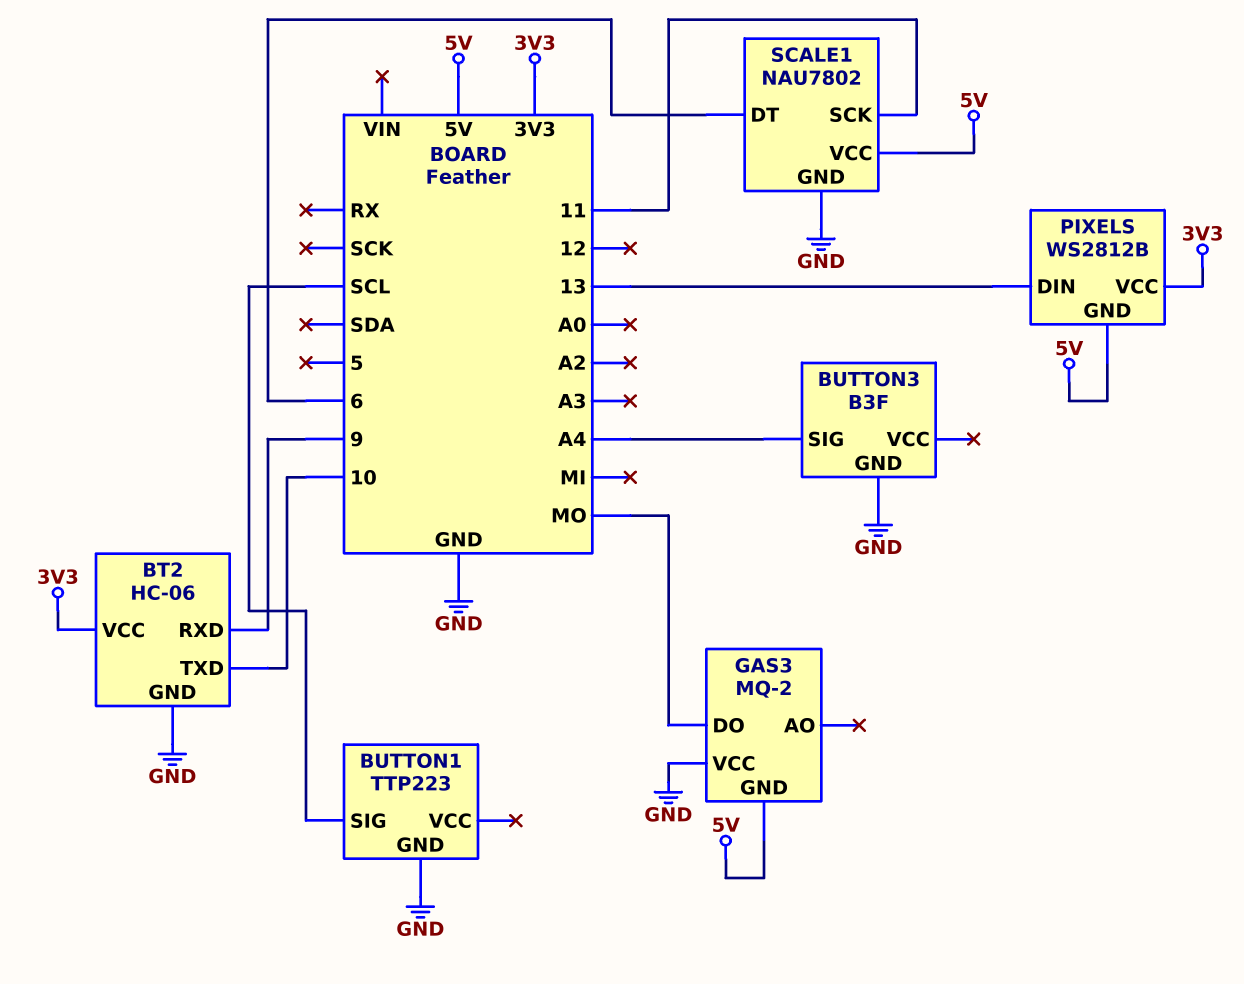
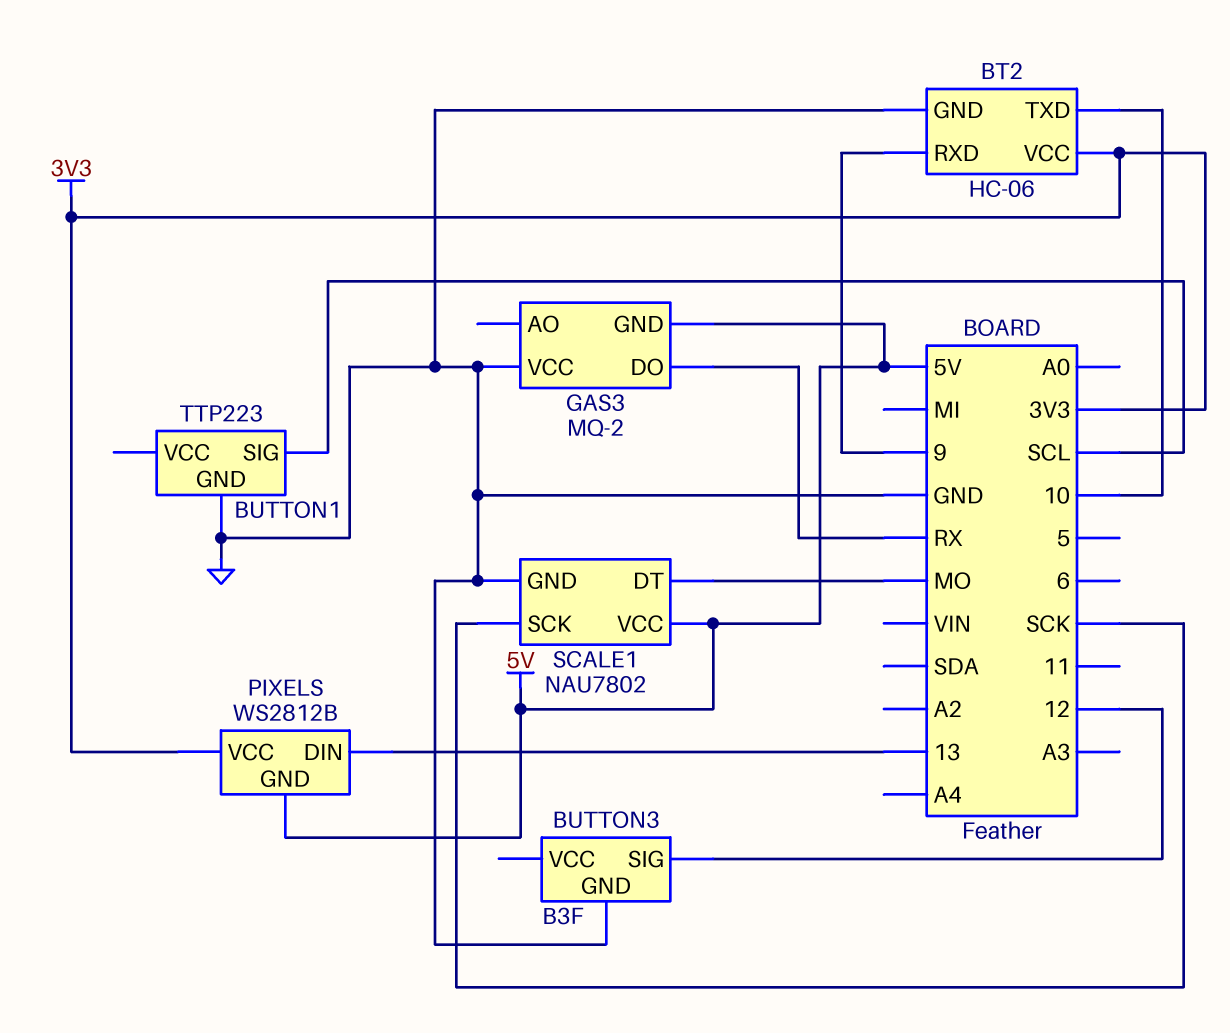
BUTTON3 pin SIG: A4 -> 12
GAS3 pin DO: MO -> RX
SCALE1 pin DT: 6 -> MO
SCALE1 pin SCK: 11 -> SCK

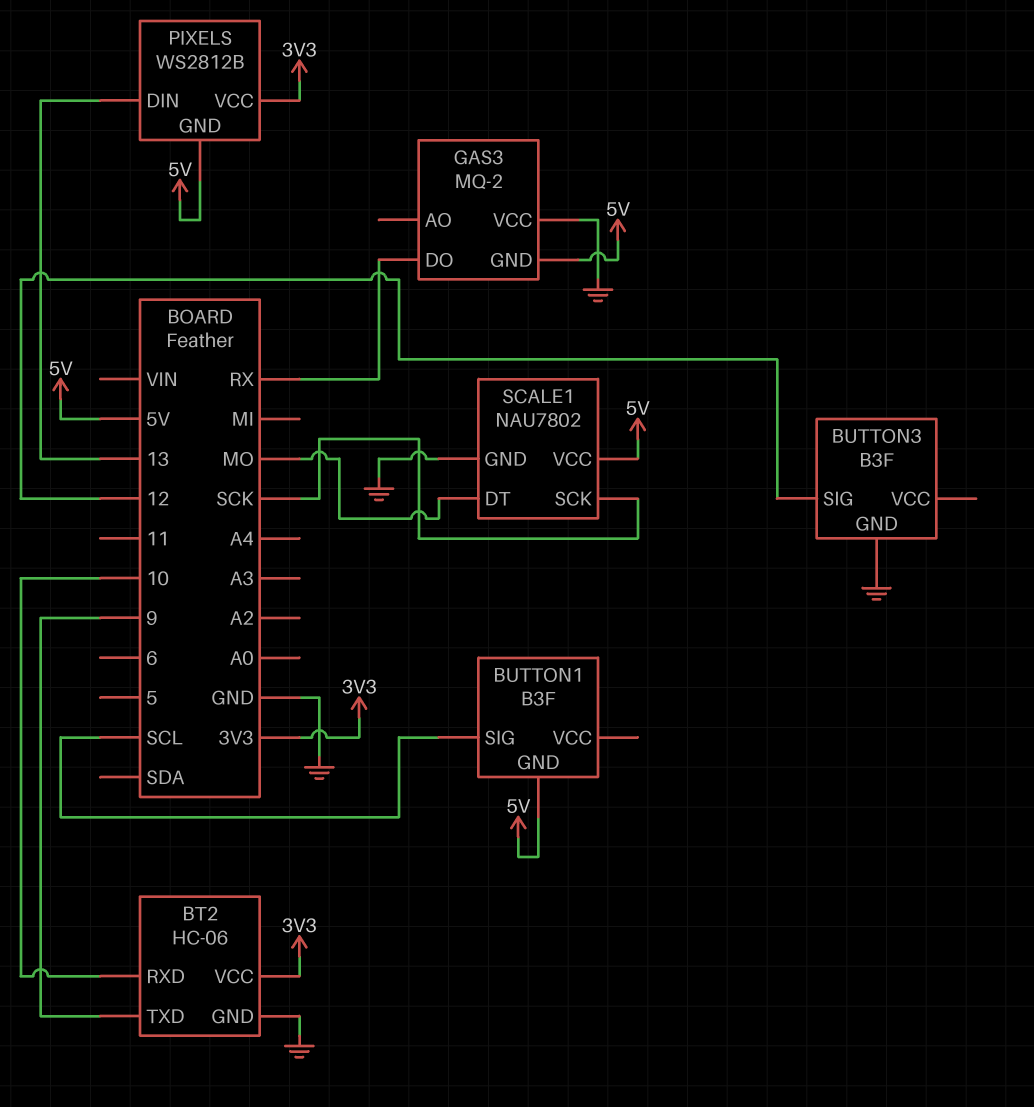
BT2 pin RXD: 9 -> 10
BT2 pin TXD: 10 -> 9
BUTTON1: TTP223 -> B3F
BUTTON1 pin GND: GND -> 5V

